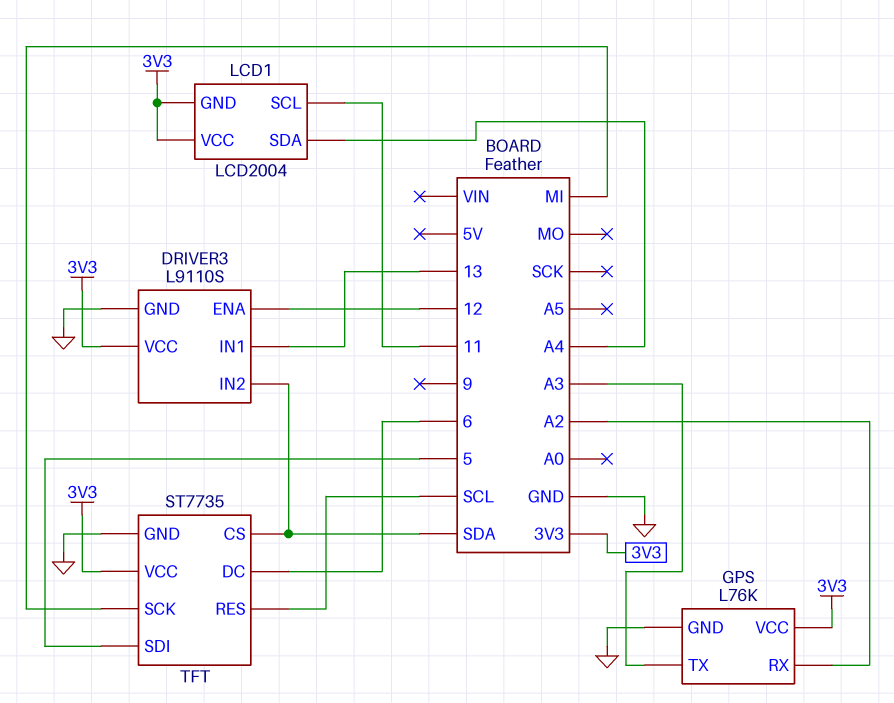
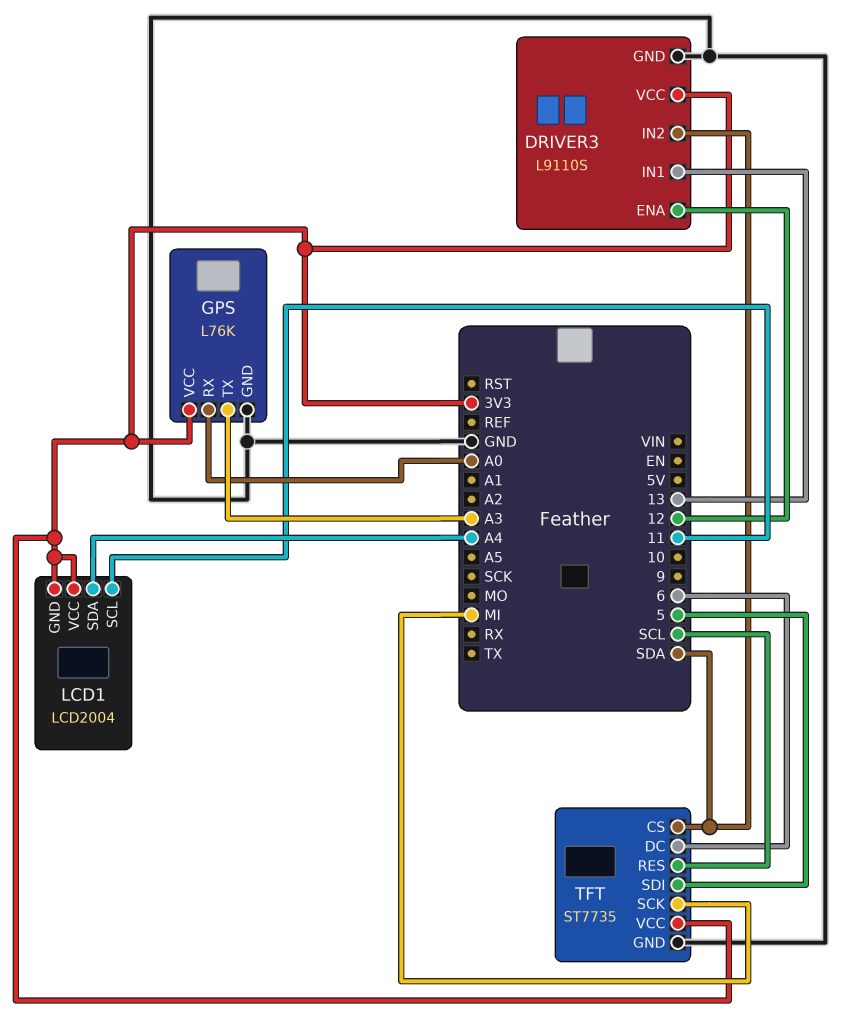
GPS pin RX: A2 -> A0

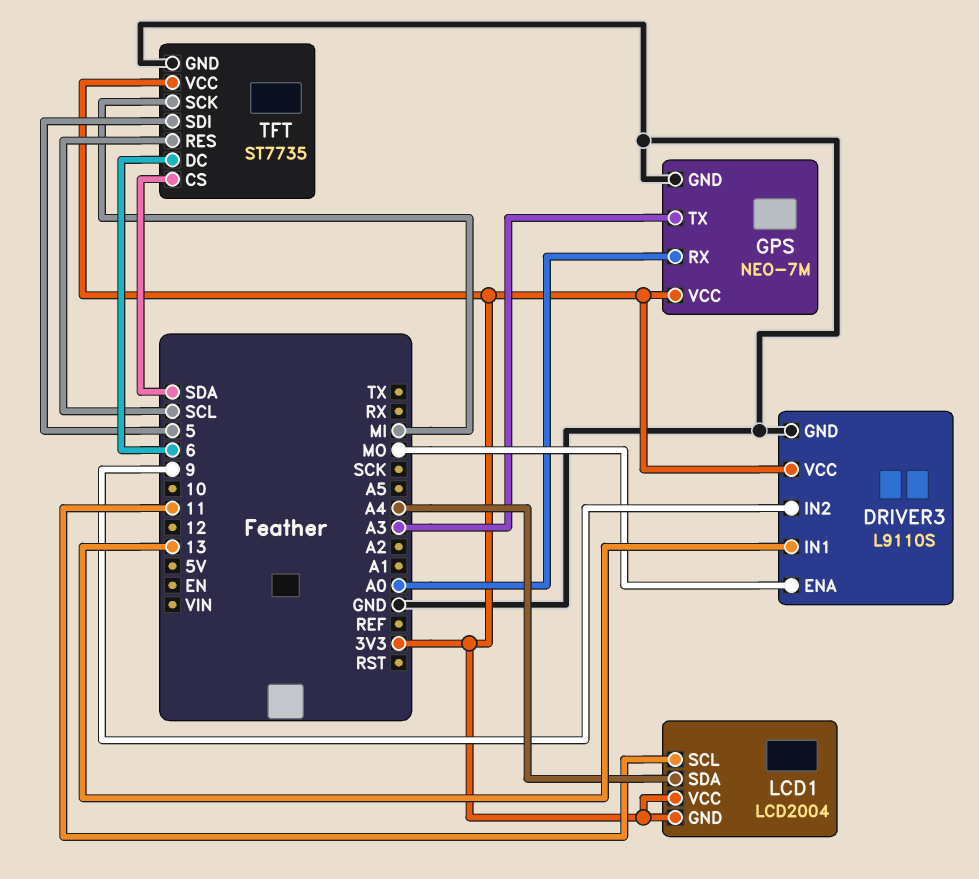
DRIVER3 pin ENA: 12 -> MO
DRIVER3 pin IN2: SDA -> 9
GPS: L76K -> NEO-7M

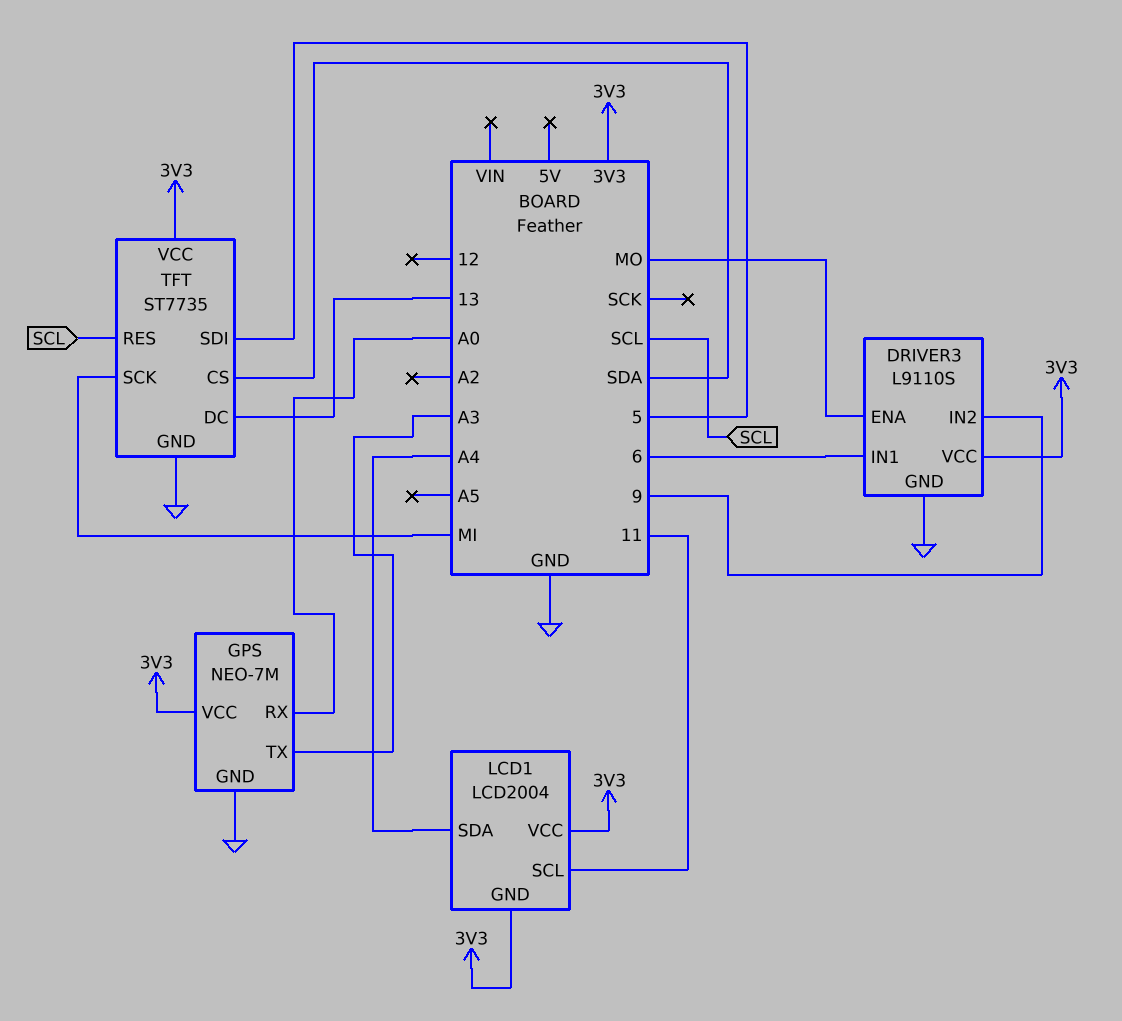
DRIVER3 pin IN1: 13 -> 6
TFT pin DC: 6 -> 13

